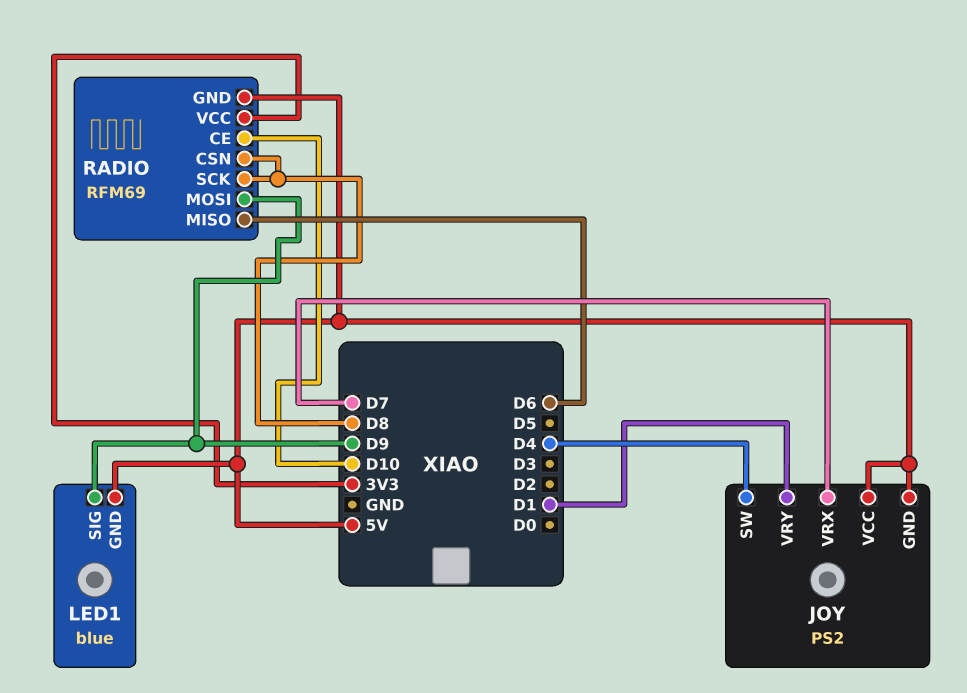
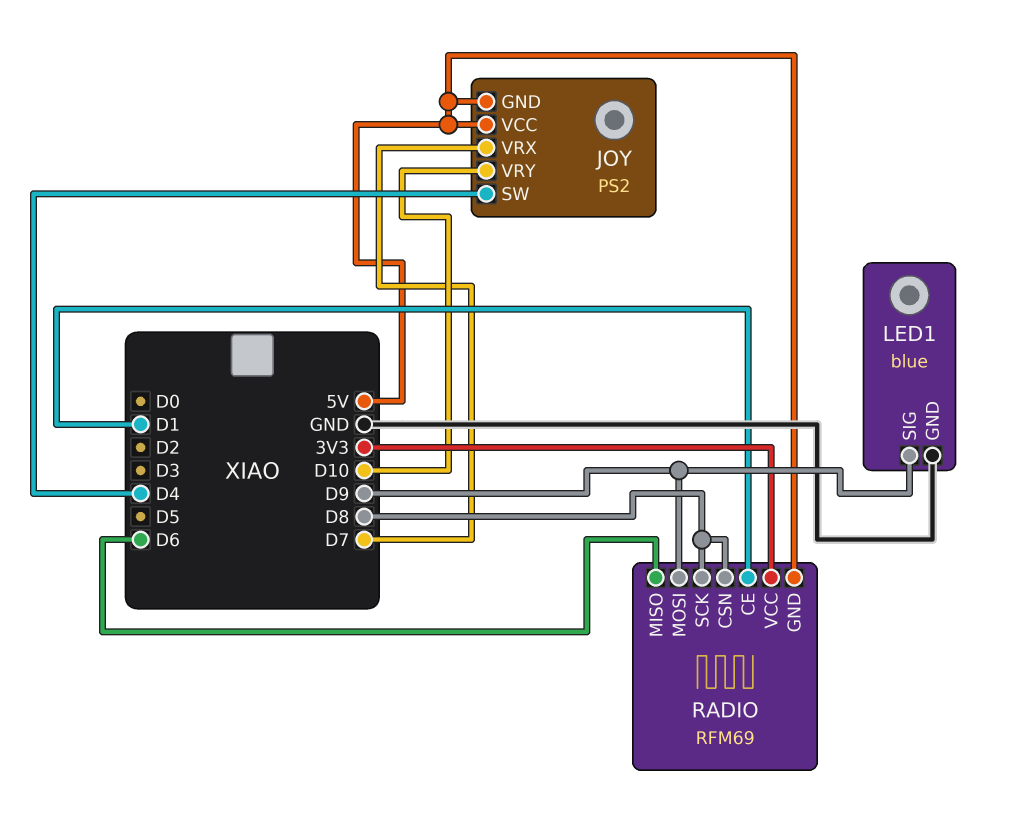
JOY pin VRY: D1 -> D10
LED1 pin GND: 5V -> GND
RADIO pin CE: D10 -> D1

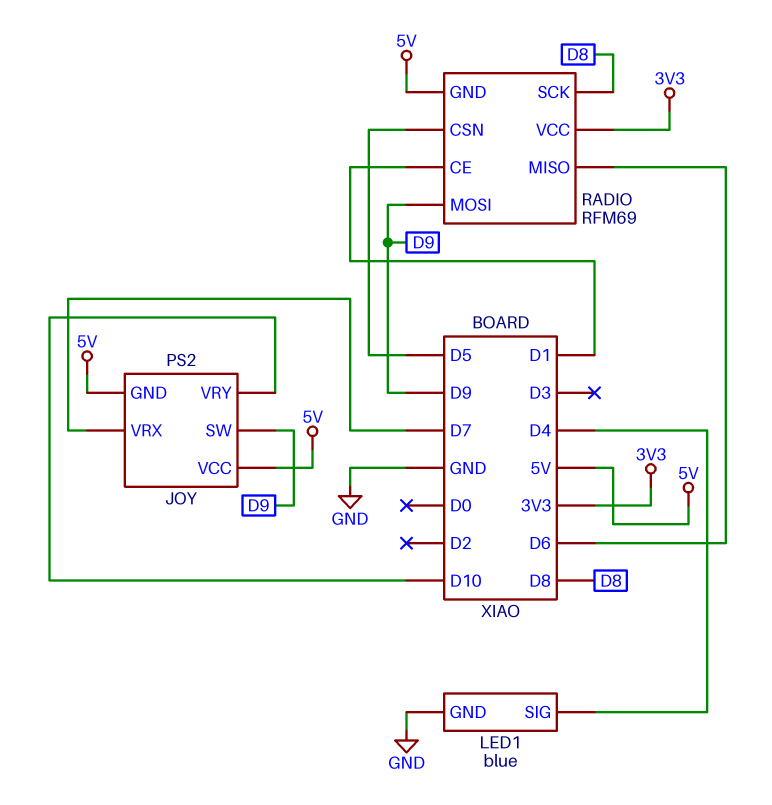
JOY pin SW: D4 -> D9
LED1 pin SIG: D9 -> D4
RADIO pin CSN: D8 -> D5

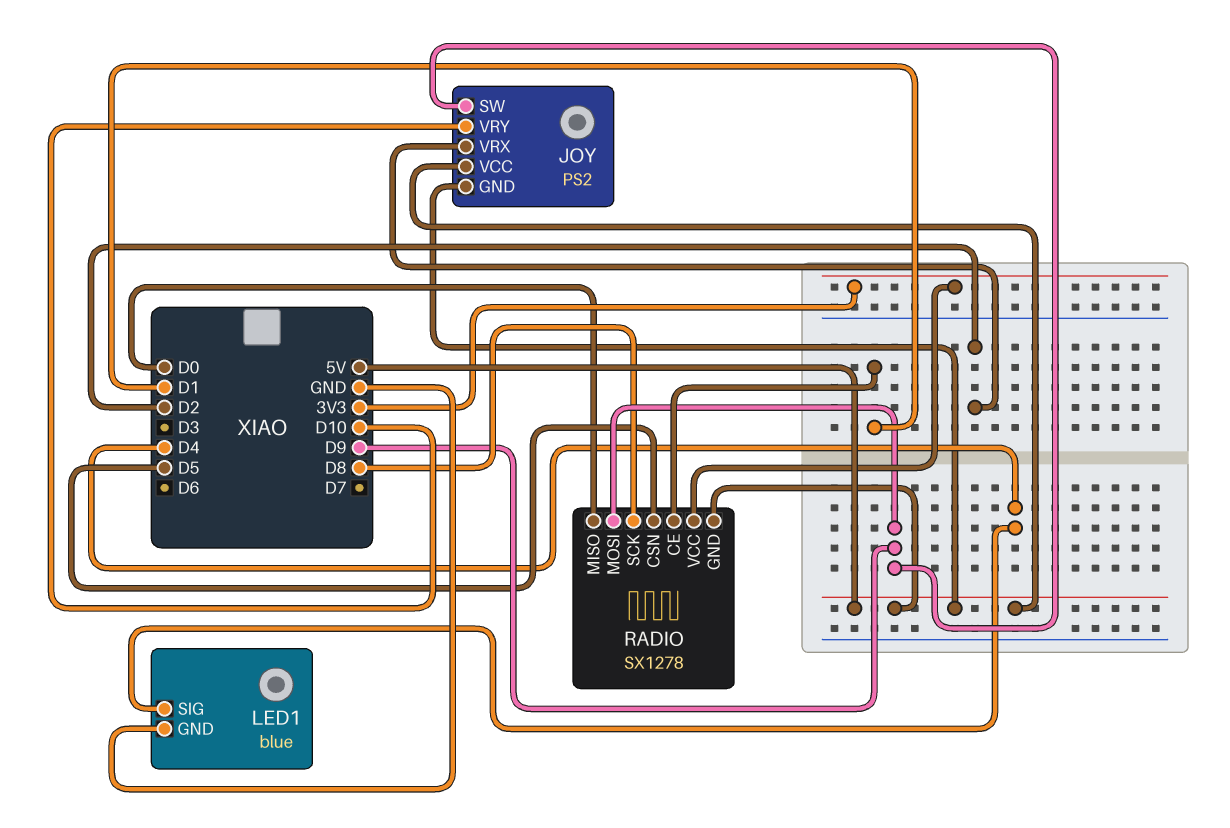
JOY pin VRX: D7 -> D2
RADIO: RFM69 -> SX1278
RADIO pin MISO: D6 -> D0

